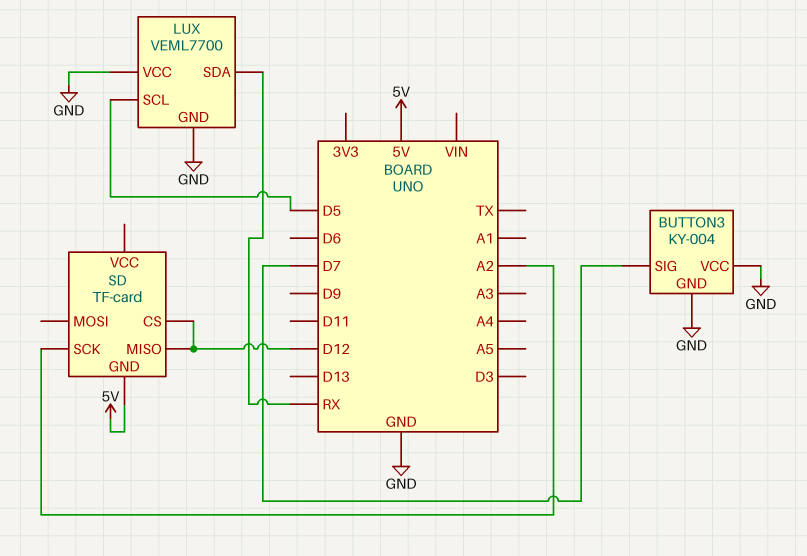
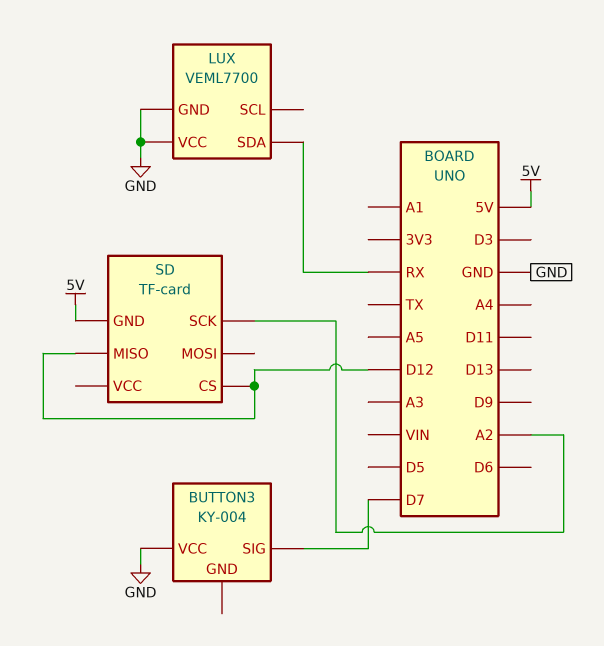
BUTTON3 pin GND: GND -> none
LUX pin SCL: D5 -> none

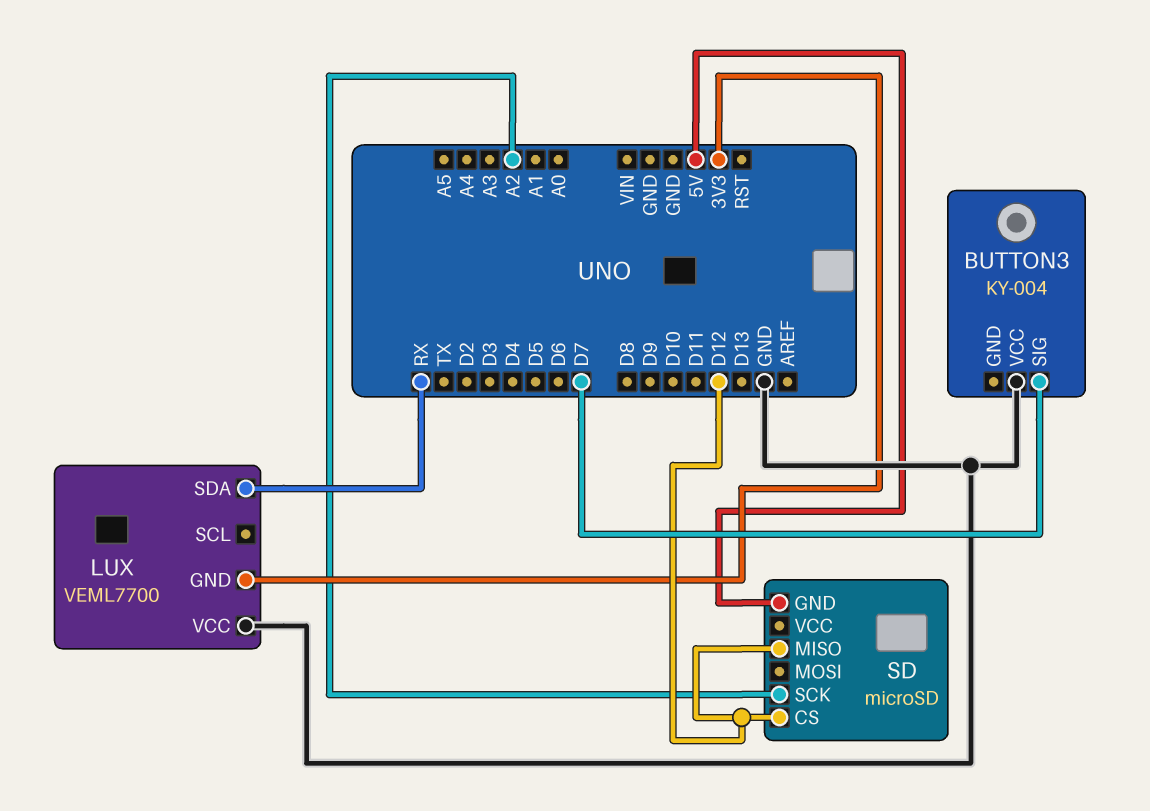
LUX pin GND: GND -> 3V3
SD: TF-card -> microSD

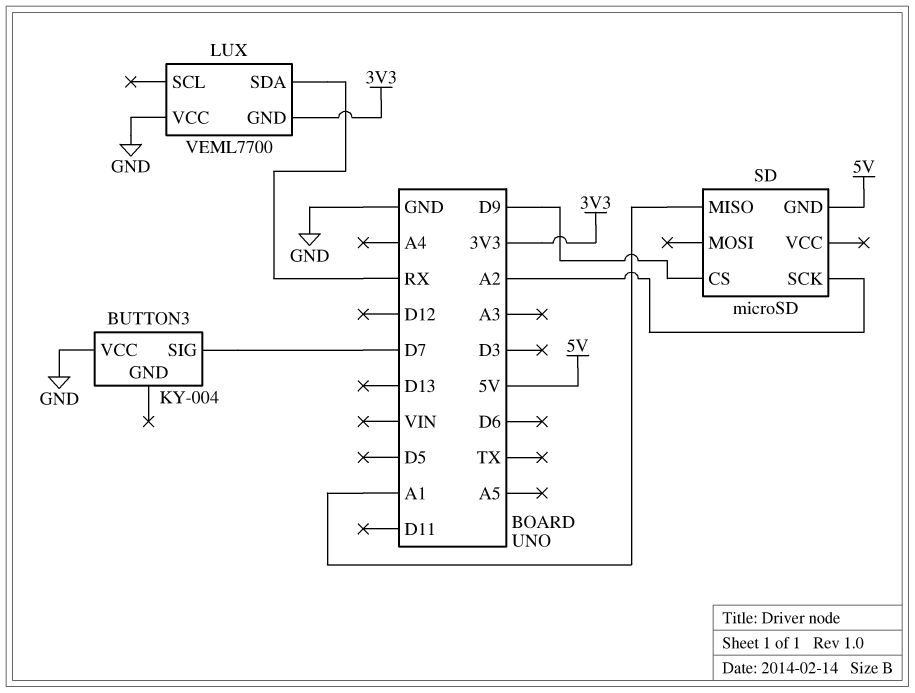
SD pin CS: D12 -> D9
SD pin MISO: D12 -> A1

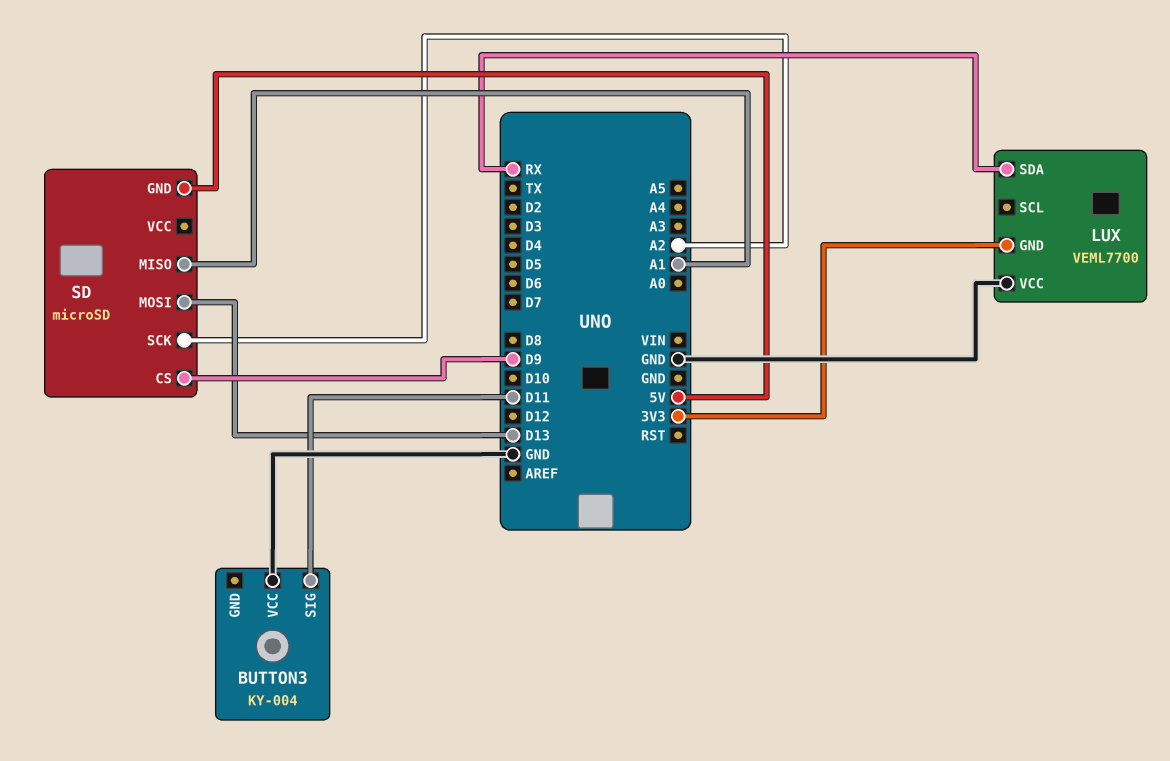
BUTTON3 pin SIG: D7 -> D11
SD pin MOSI: none -> D13

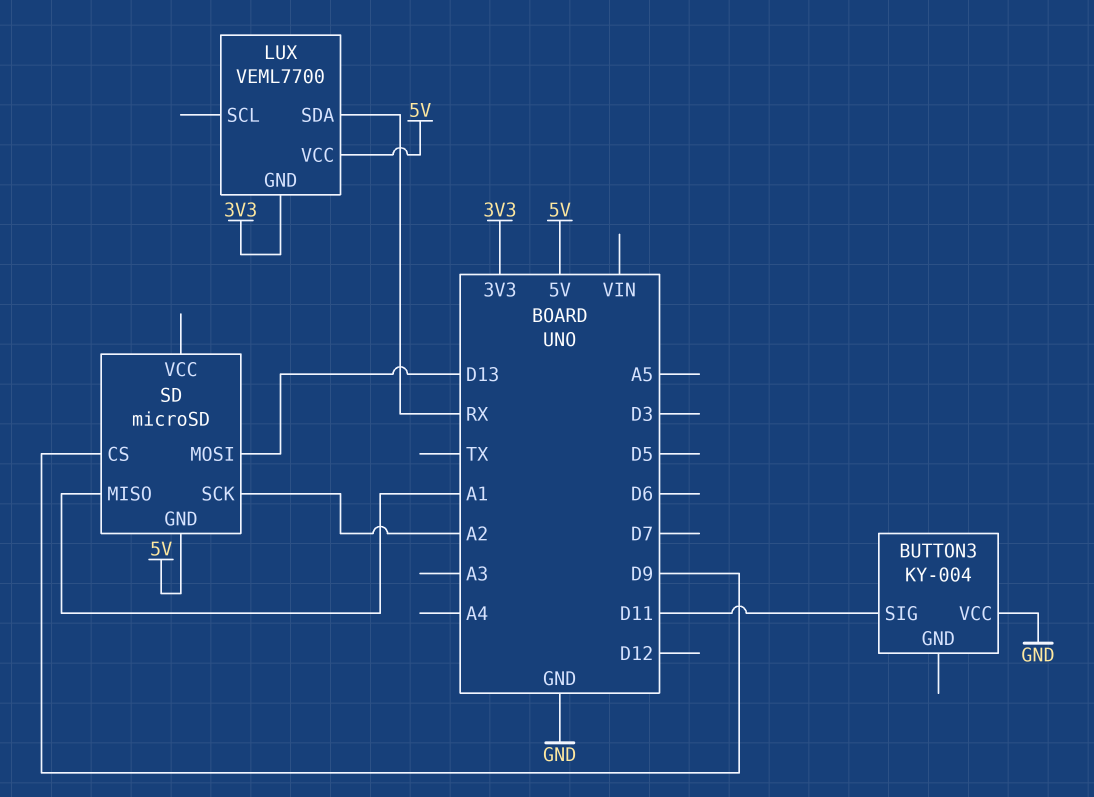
LUX pin VCC: GND -> 5V

